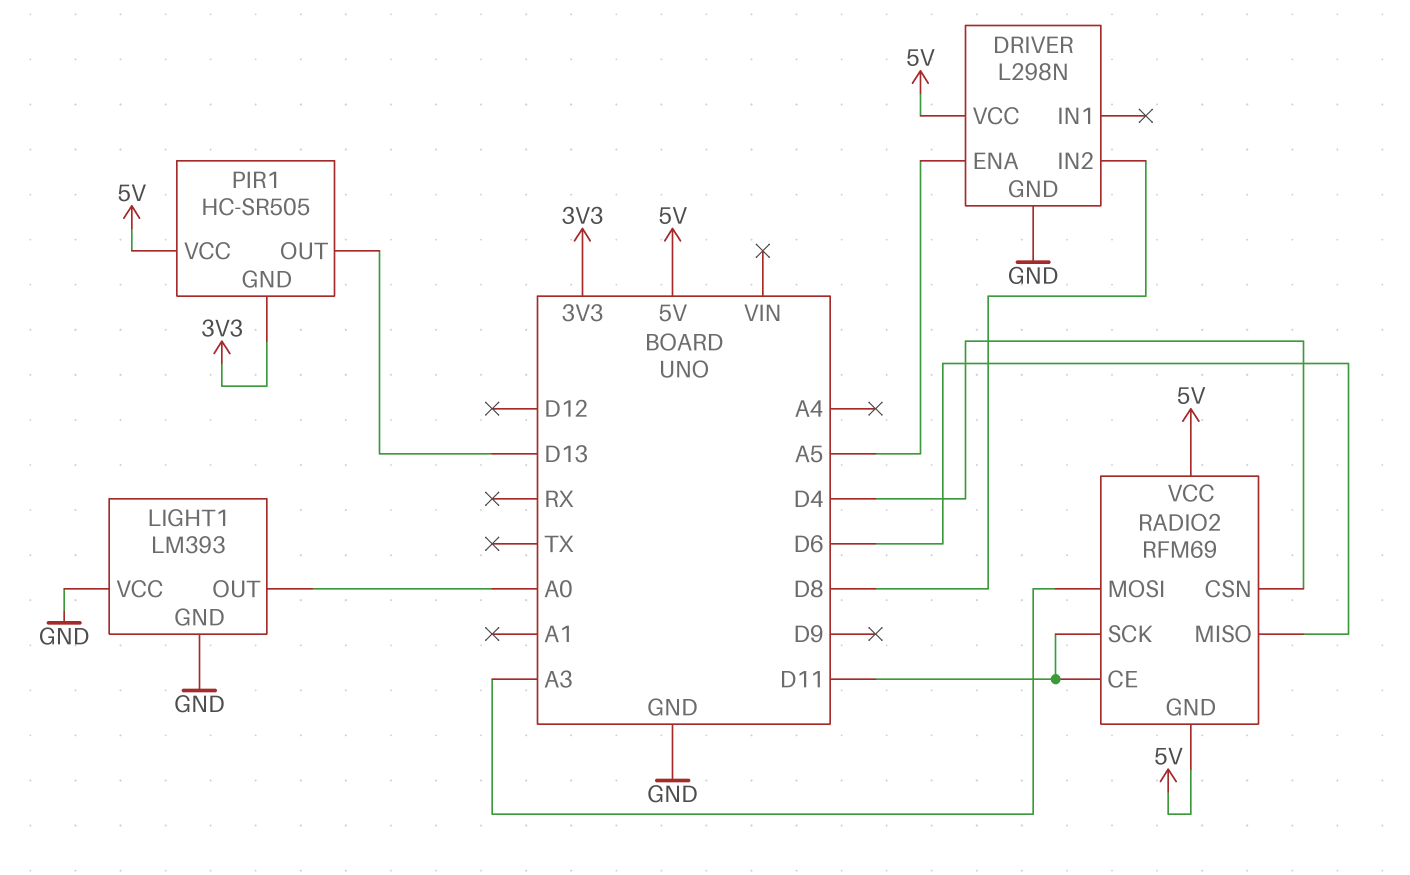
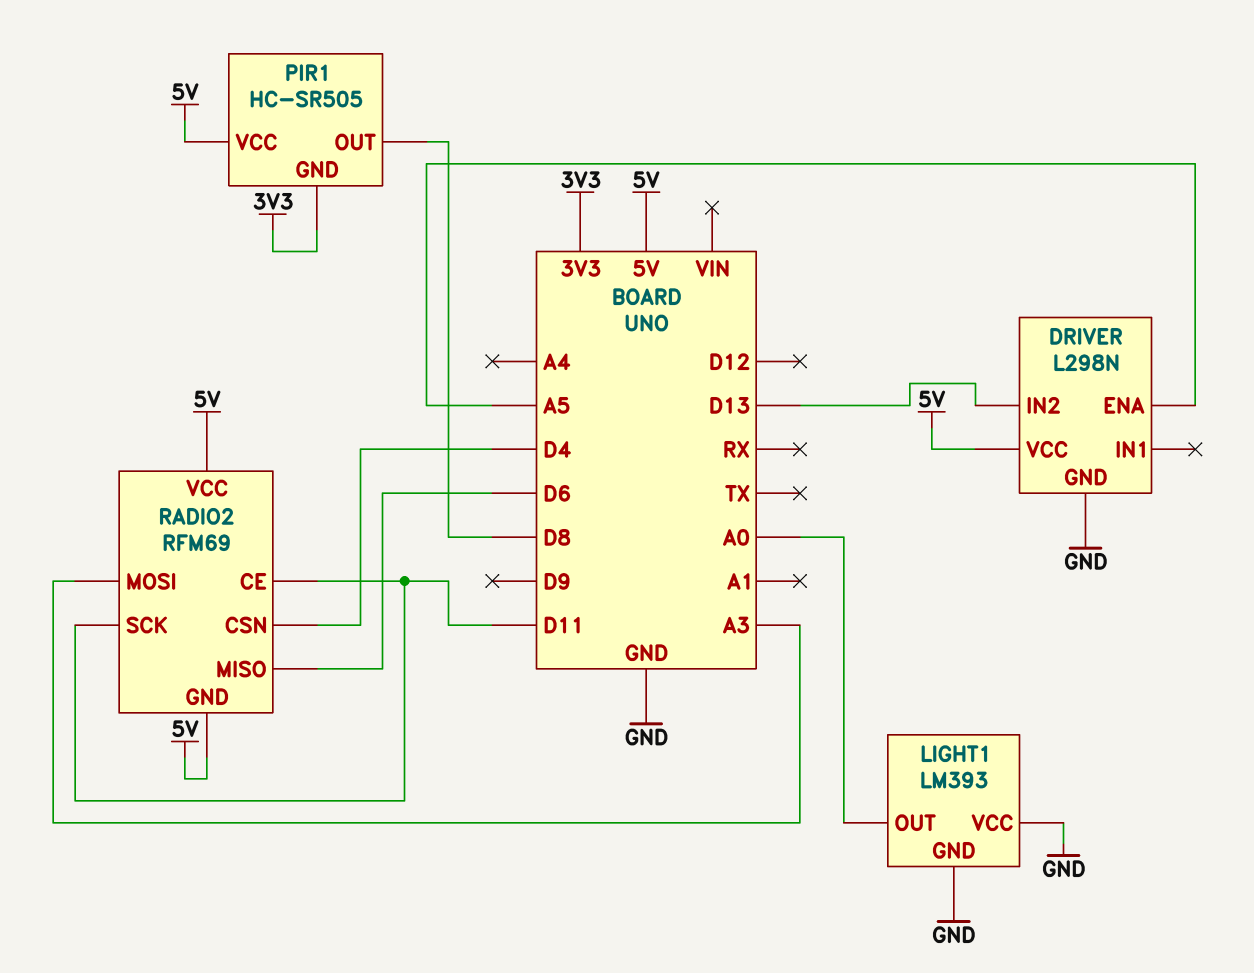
DRIVER pin IN2: D8 -> D13
PIR1 pin OUT: D13 -> D8

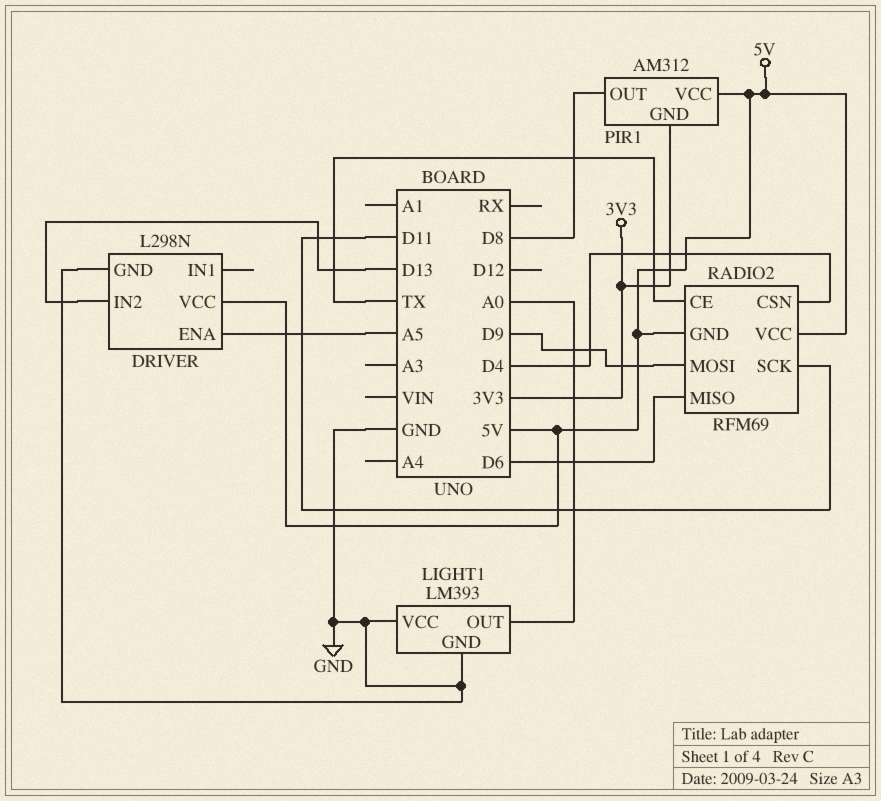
PIR1: HC-SR505 -> AM312
RADIO2 pin CE: D11 -> TX
RADIO2 pin MOSI: A3 -> D9

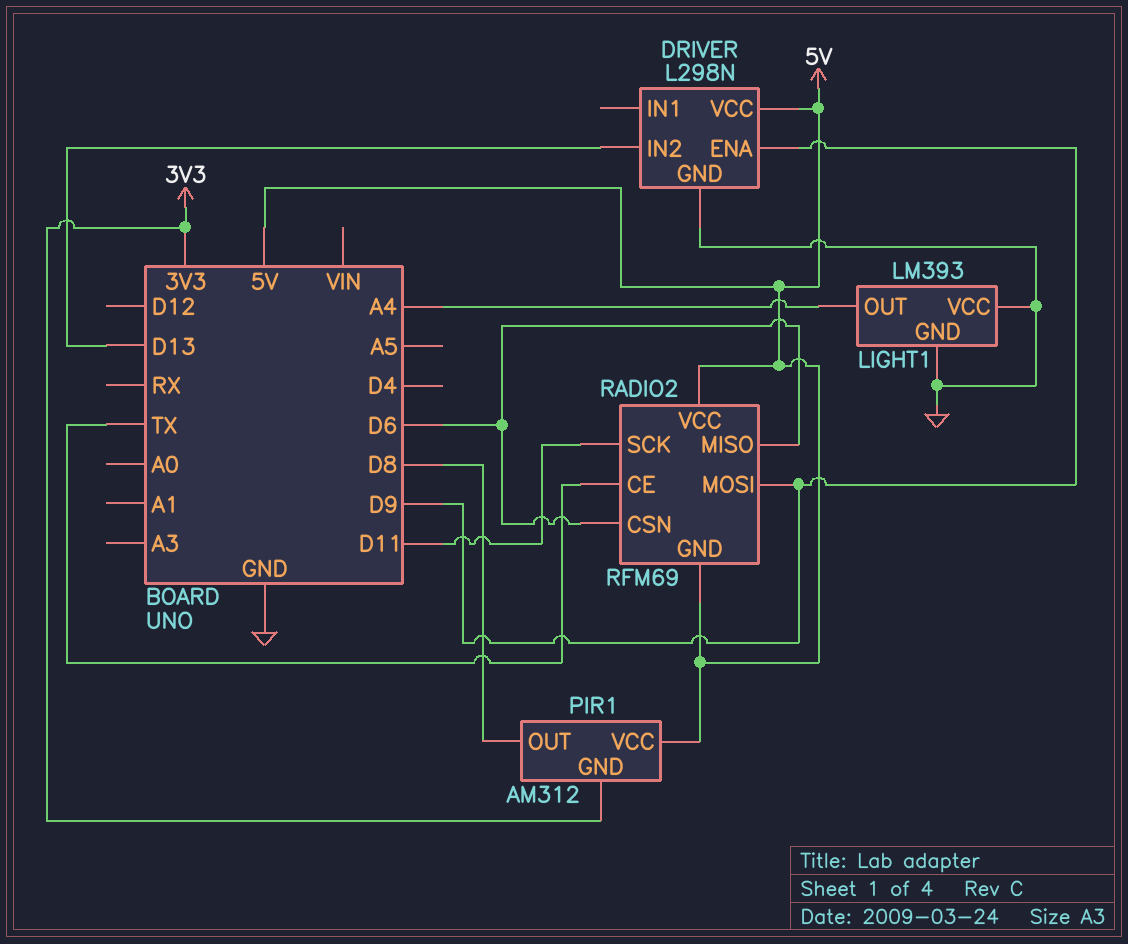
DRIVER pin ENA: A5 -> D9
LIGHT1 pin OUT: A0 -> A4
RADIO2 pin CSN: D4 -> D6

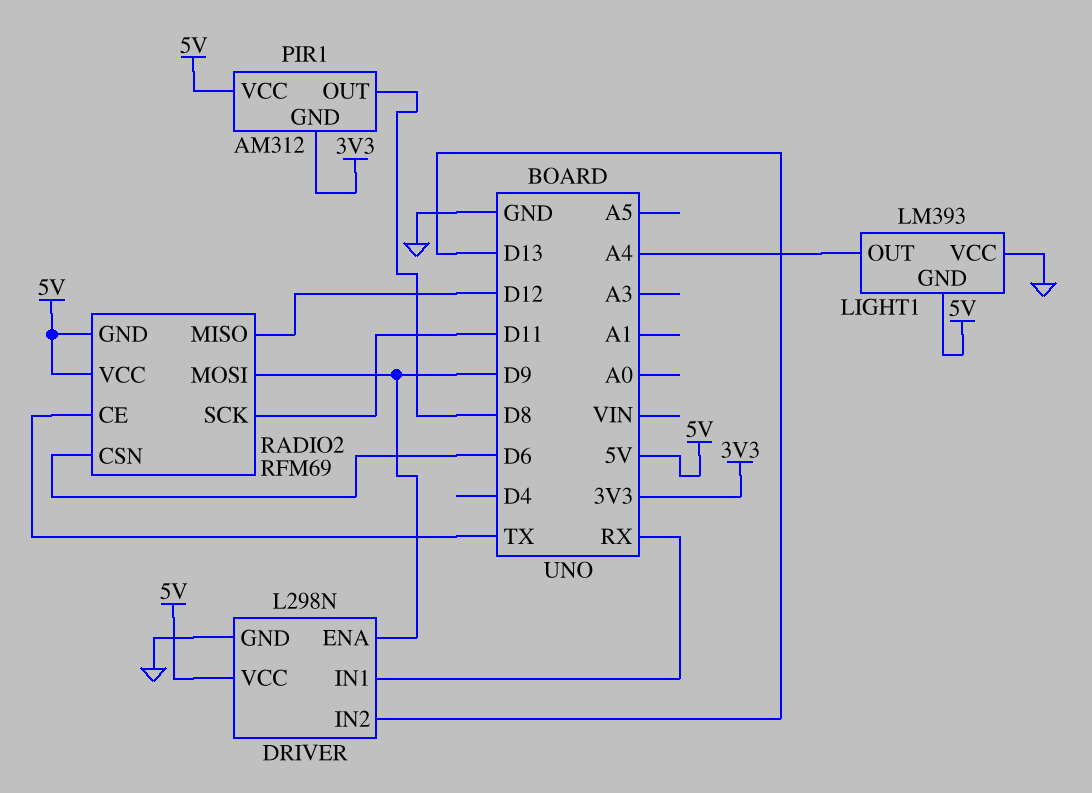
DRIVER pin IN1: none -> RX
LIGHT1 pin GND: GND -> 5V
RADIO2 pin MISO: D6 -> D12

